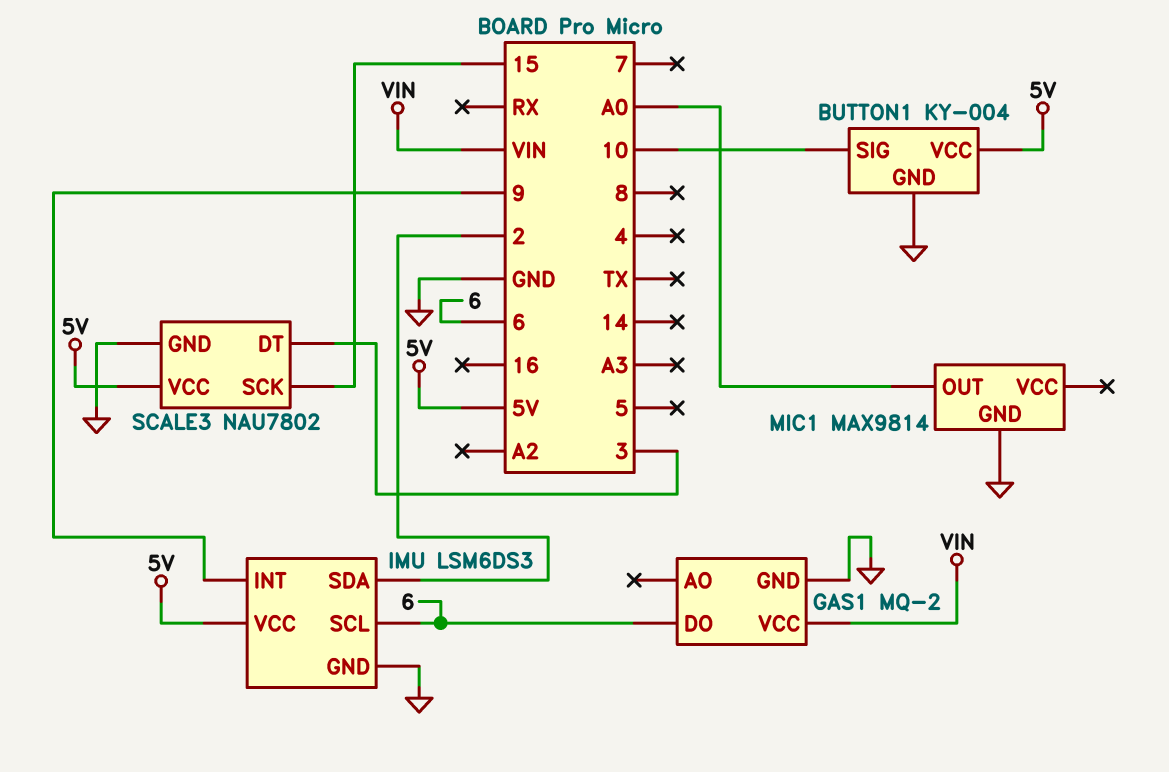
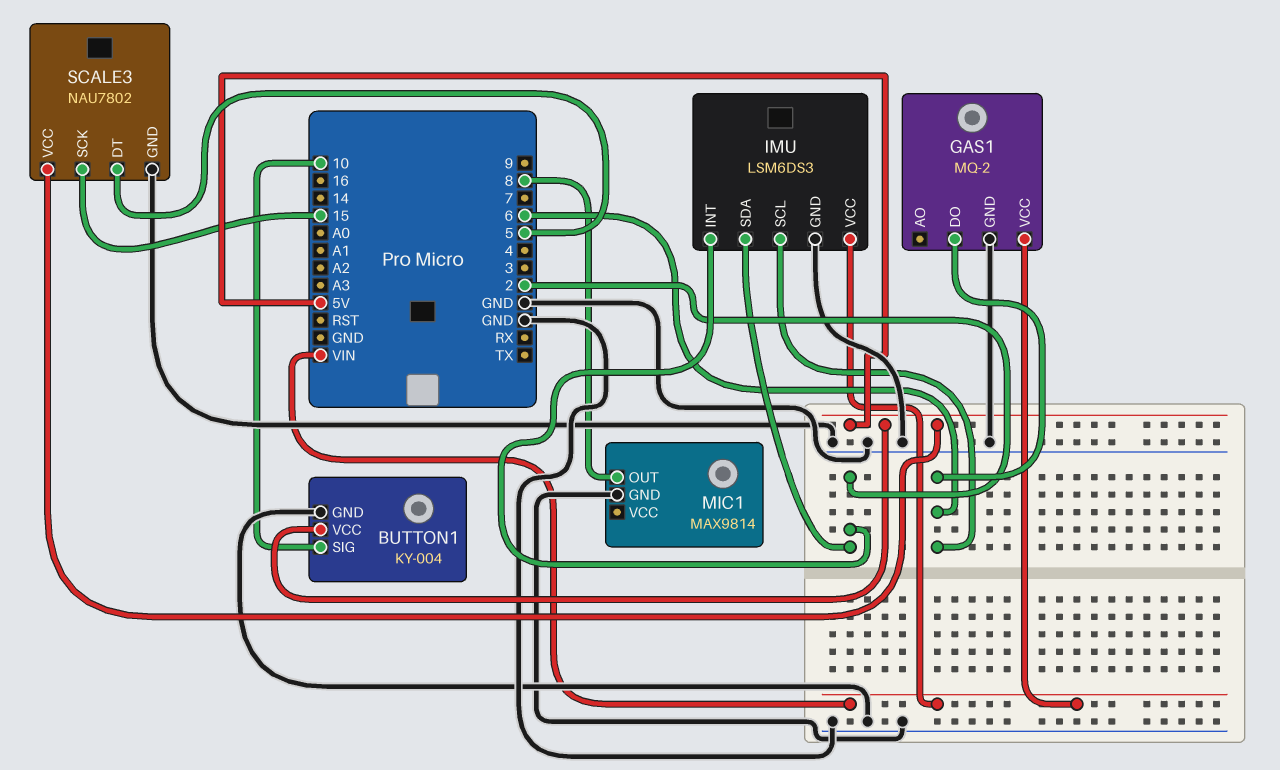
IMU pin INT: 9 -> 2
IMU pin VCC: 5V -> VIN
MIC1 pin OUT: A0 -> 8
SCALE3 pin DT: 3 -> 5

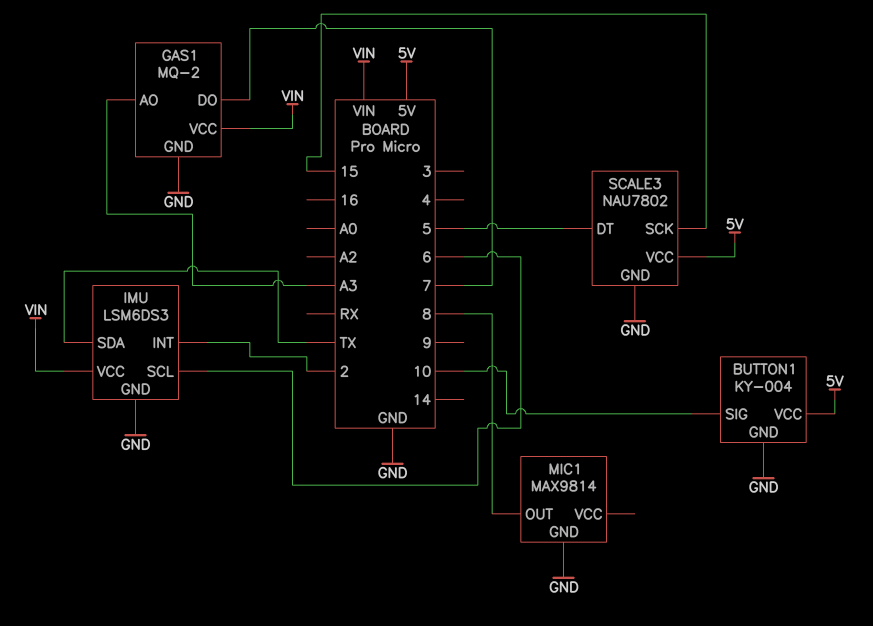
GAS1 pin AO: none -> A3
GAS1 pin DO: 6 -> 7
IMU pin SDA: 2 -> TX

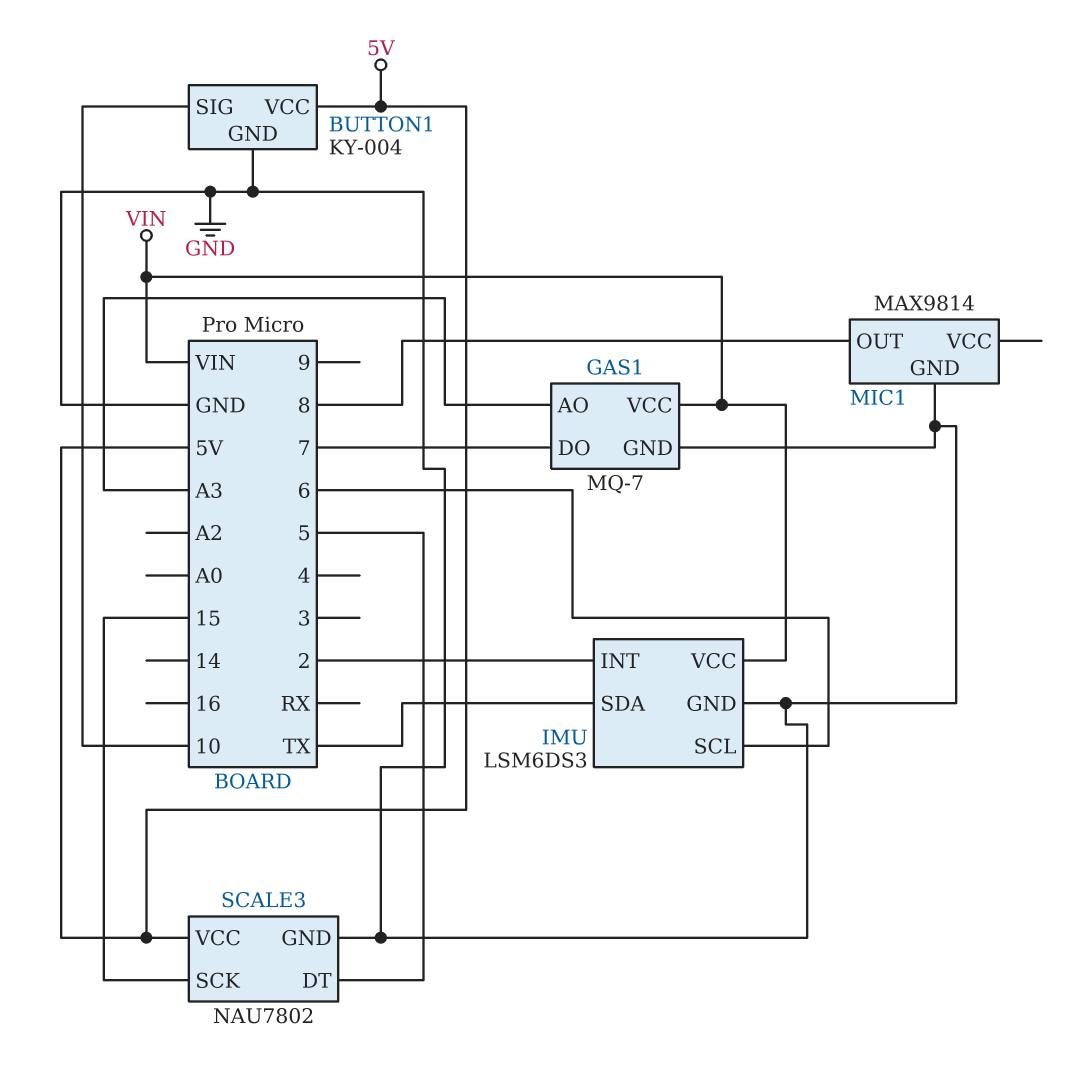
GAS1: MQ-2 -> MQ-7

